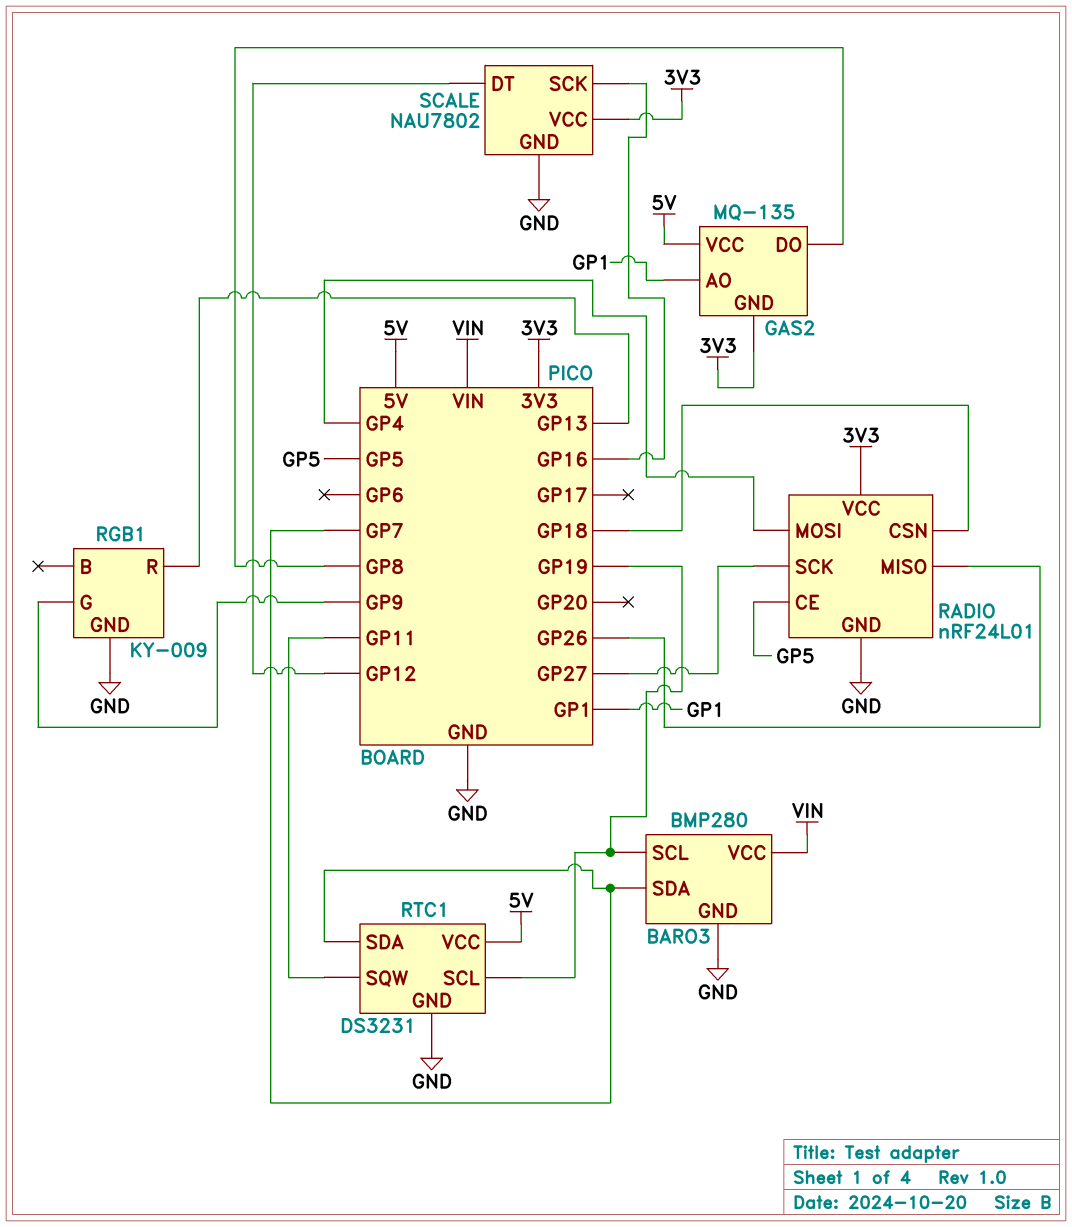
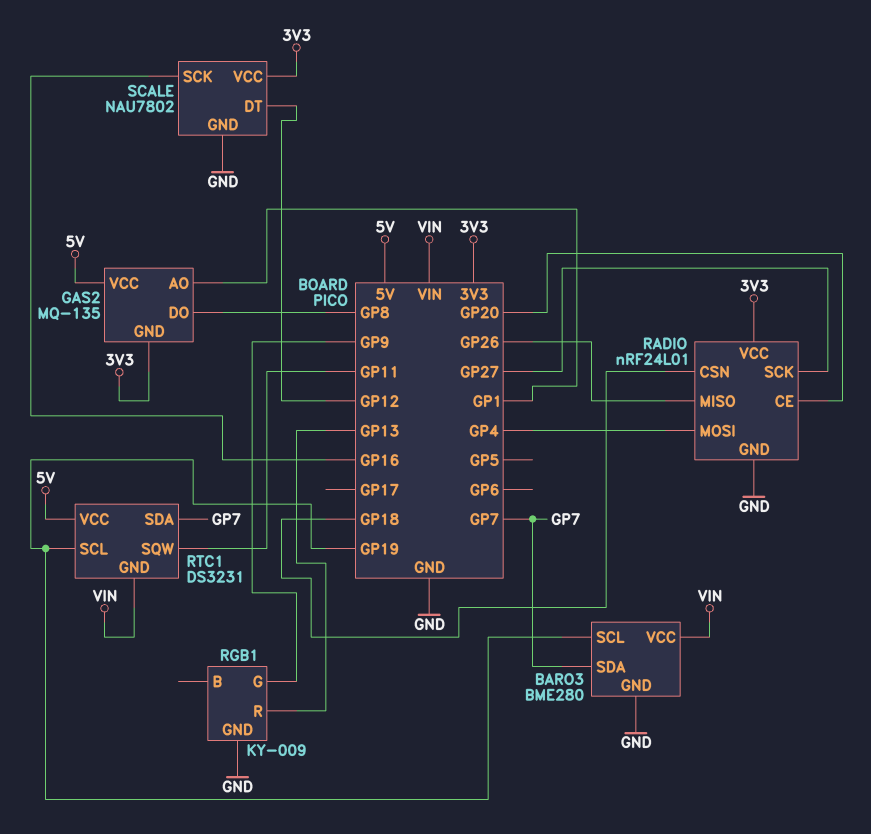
BARO3: BMP280 -> BME280
RADIO pin CE: GP5 -> GP20
RTC1 pin GND: GND -> VIN

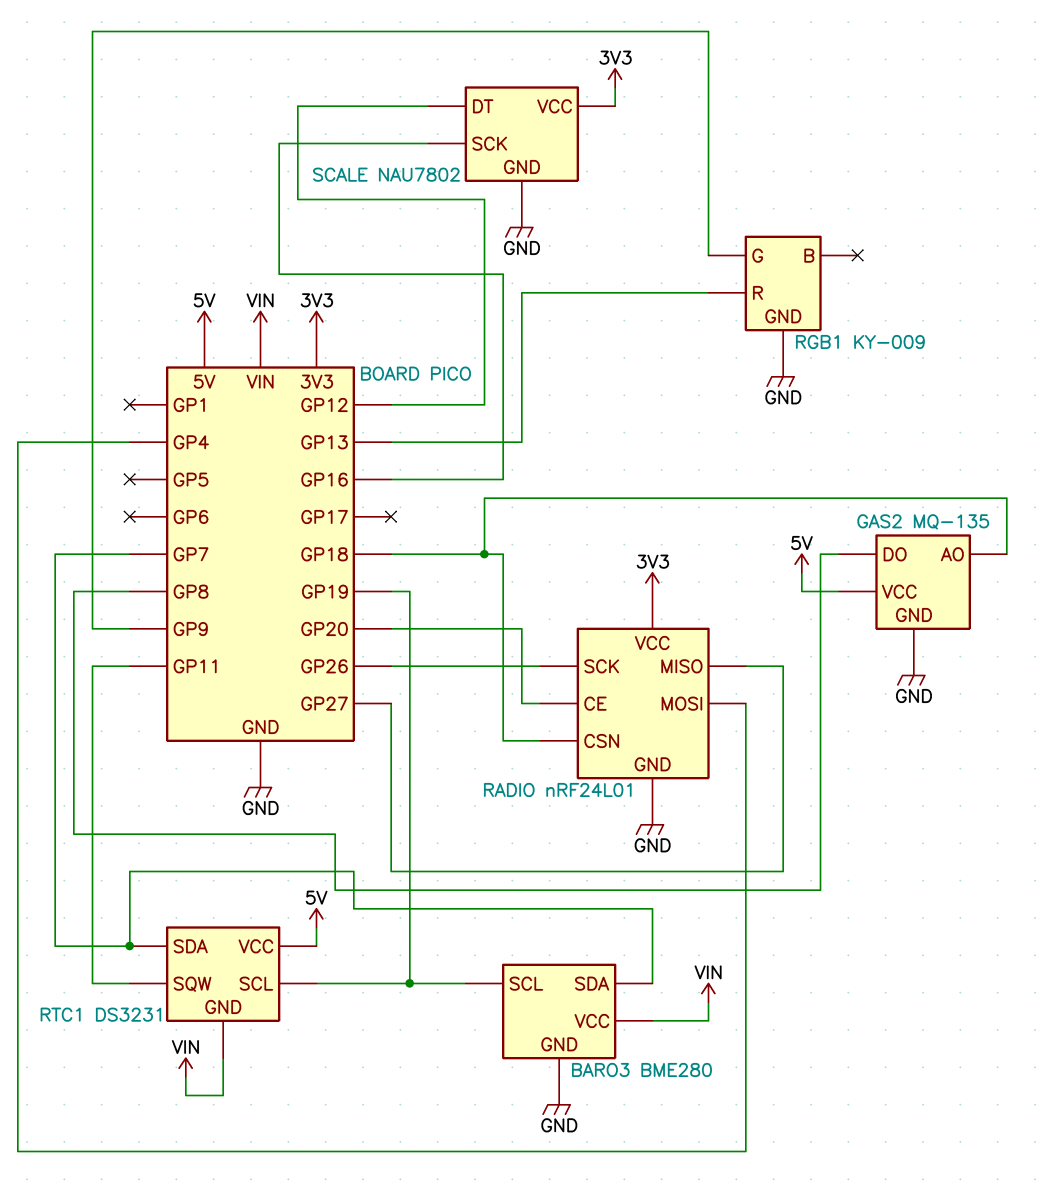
GAS2 pin AO: GP1 -> GP18
GAS2 pin GND: 3V3 -> GND
RADIO pin MISO: GP26 -> GP27
RADIO pin SCK: GP27 -> GP26

